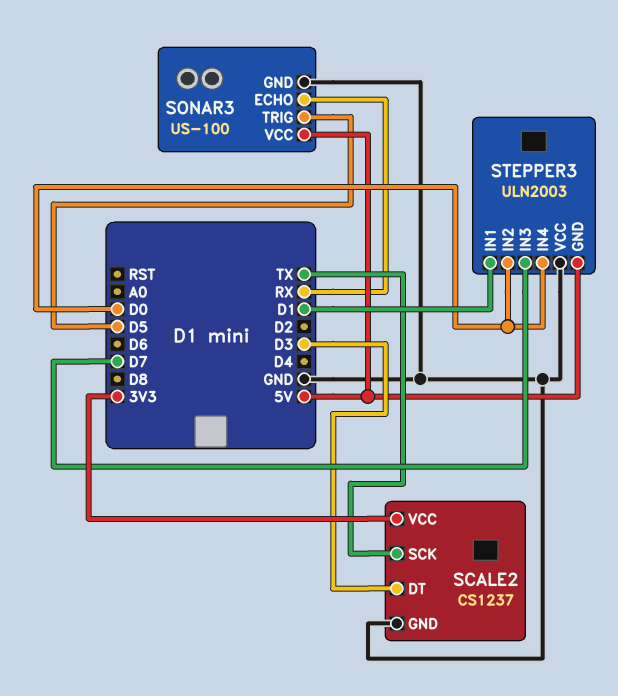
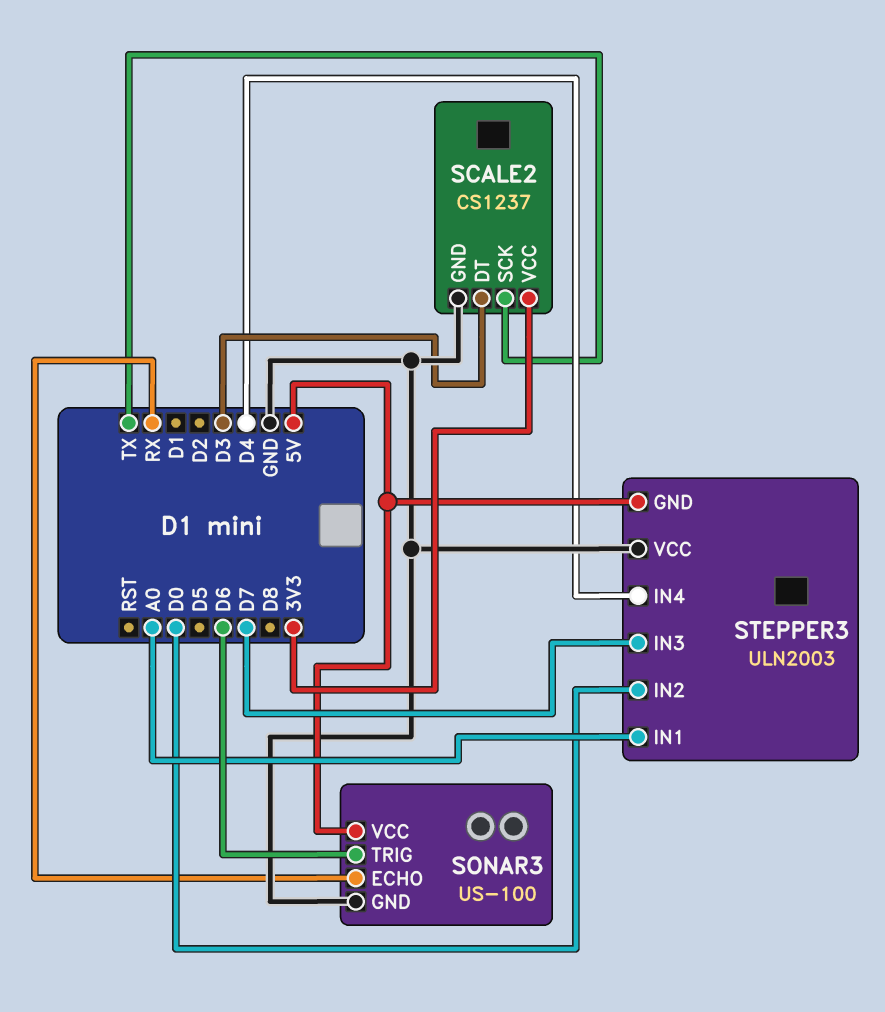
SONAR3 pin TRIG: D5 -> D6
STEPPER3 pin IN1: D1 -> A0
STEPPER3 pin IN4: D0 -> D4

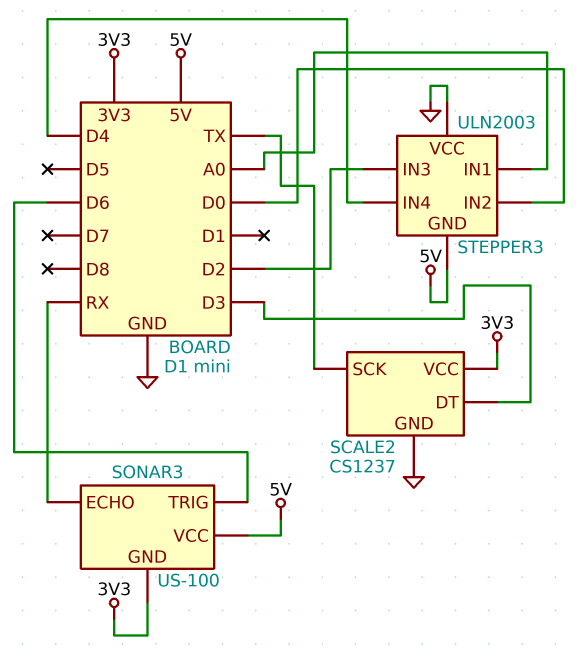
SONAR3 pin GND: GND -> 3V3
STEPPER3 pin IN3: D7 -> D2

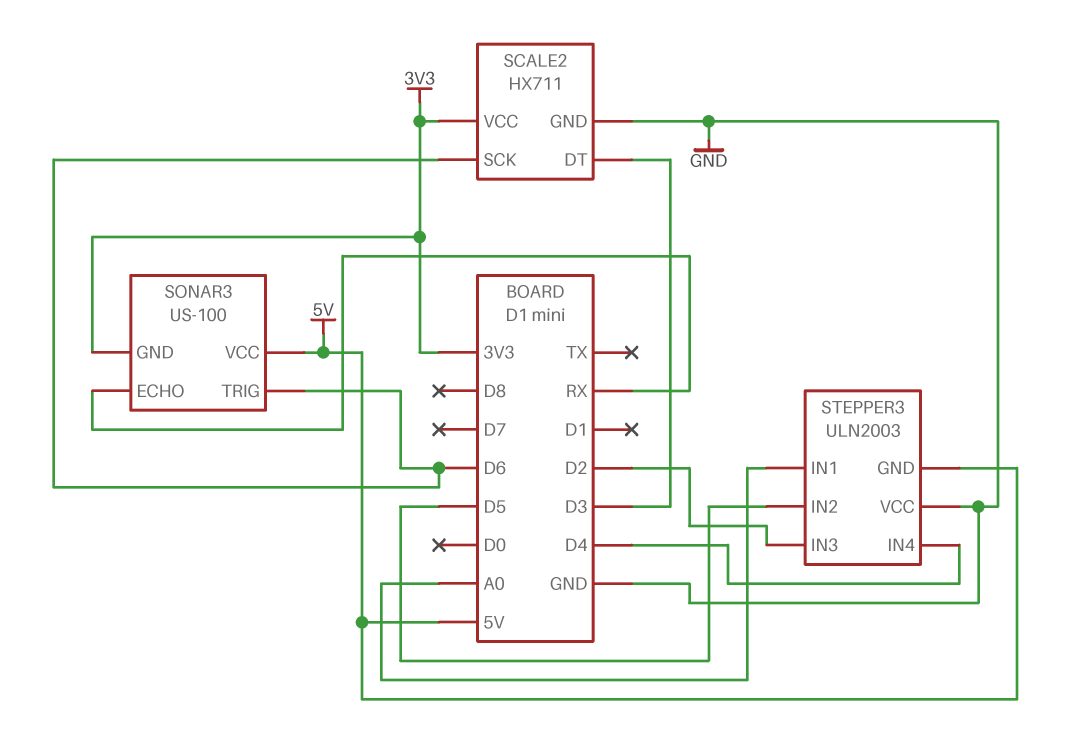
SCALE2: CS1237 -> HX711
SCALE2 pin SCK: TX -> D6
STEPPER3 pin IN2: D0 -> D5

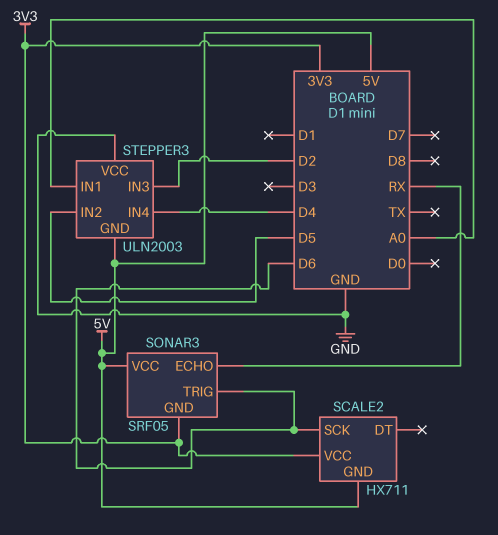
SCALE2 pin DT: D3 -> none
SCALE2 pin GND: GND -> 5V
SONAR3: US-100 -> SRF05

